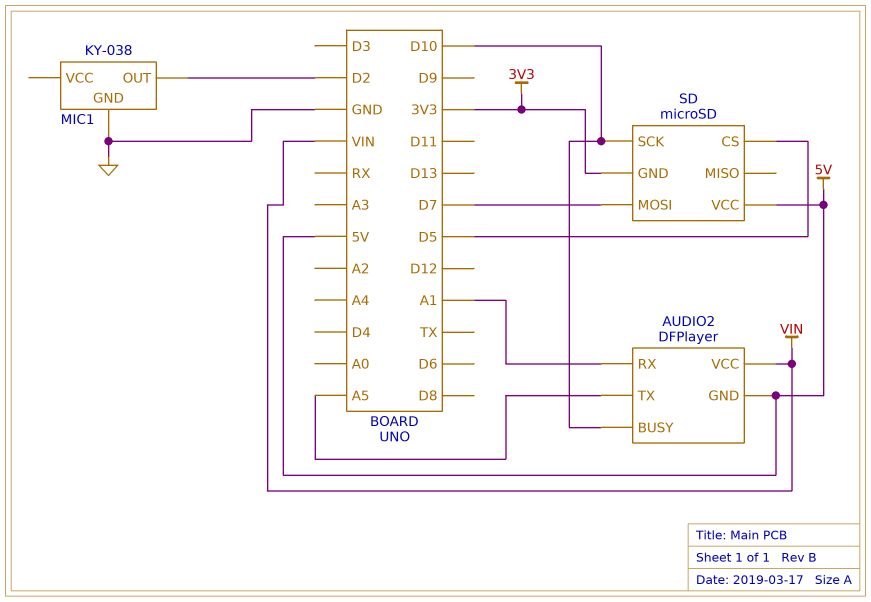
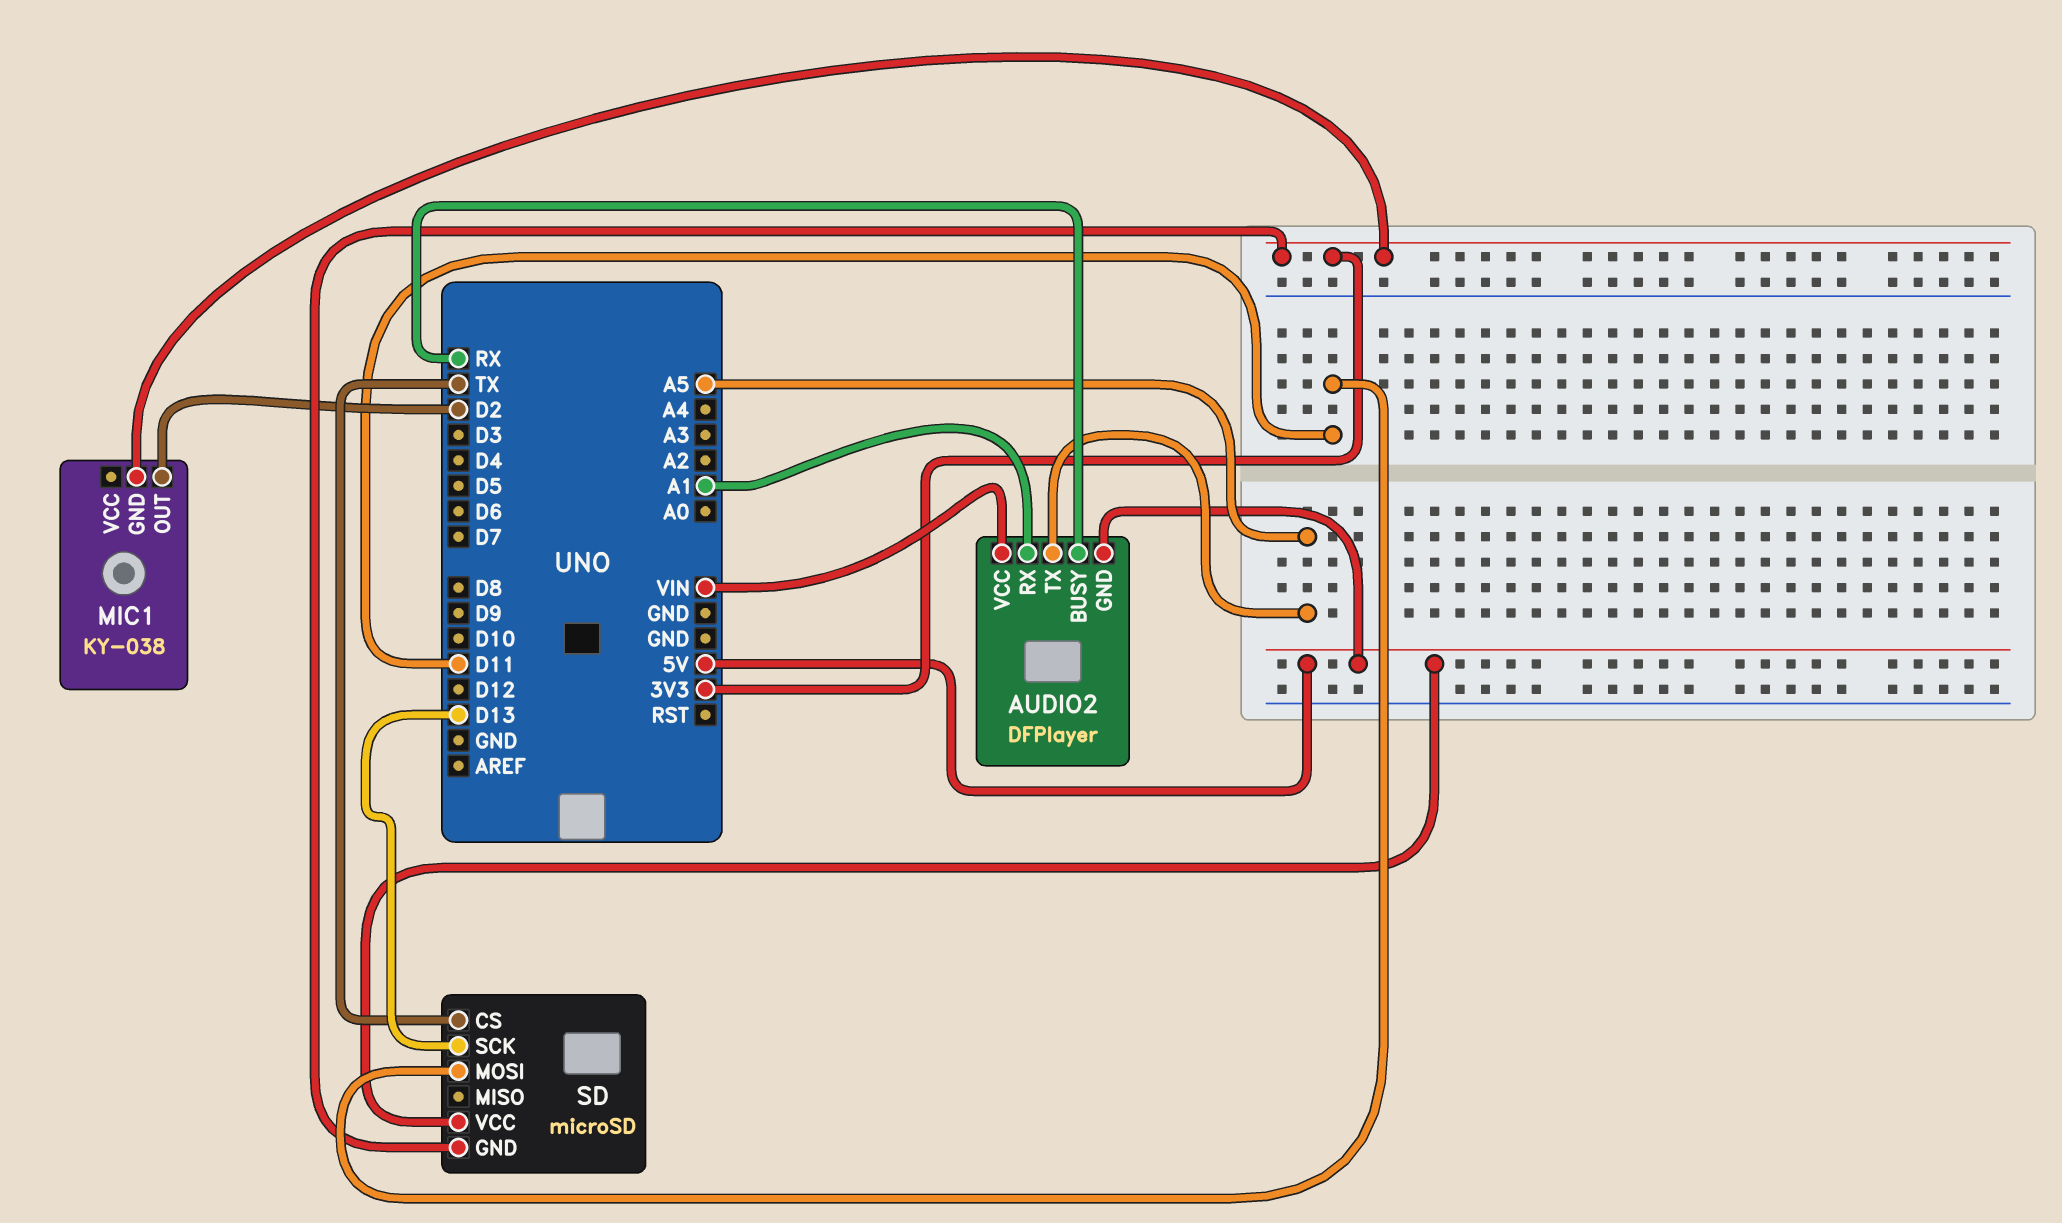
AUDIO2 pin BUSY: D10 -> RX
MIC1 pin GND: GND -> 3V3
SD pin CS: D5 -> TX
SD pin MOSI: D7 -> D11
SD pin SCK: D10 -> D13

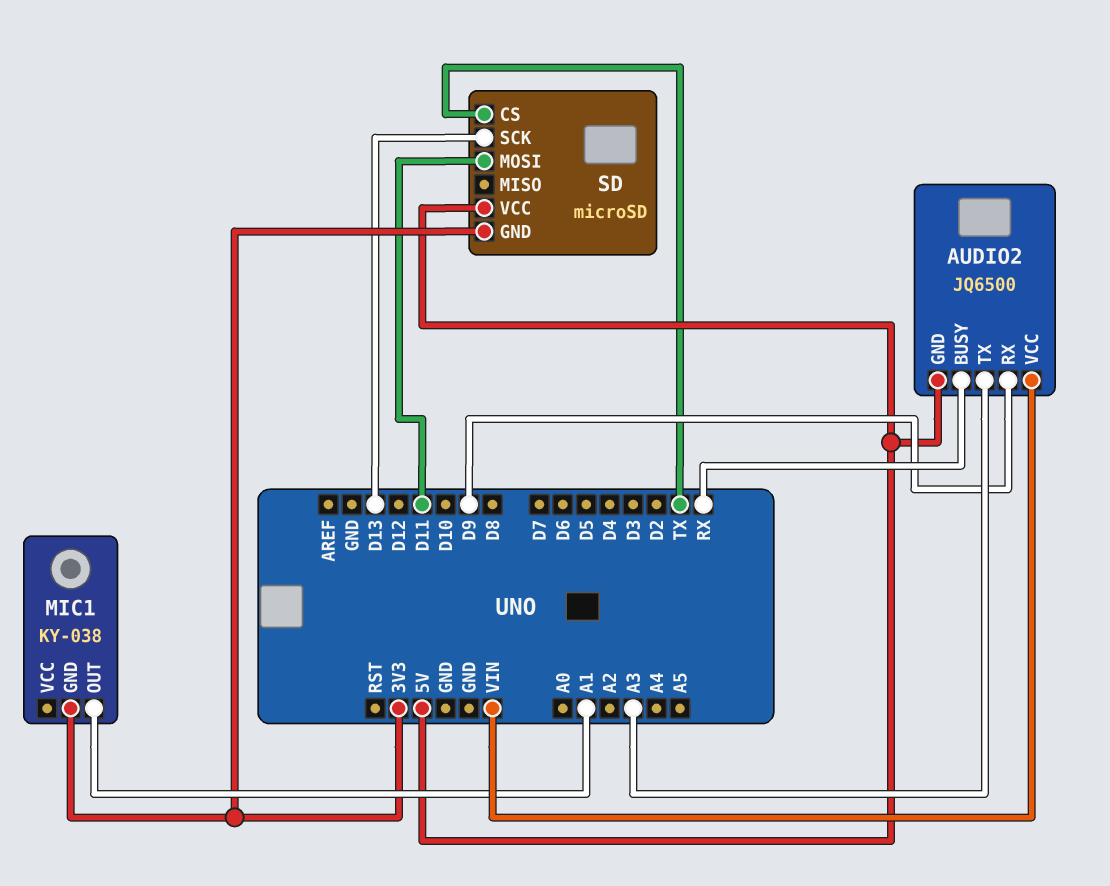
AUDIO2: DFPlayer -> JQ6500
AUDIO2 pin RX: A1 -> D9
AUDIO2 pin TX: A5 -> A3
MIC1 pin OUT: D2 -> A1

